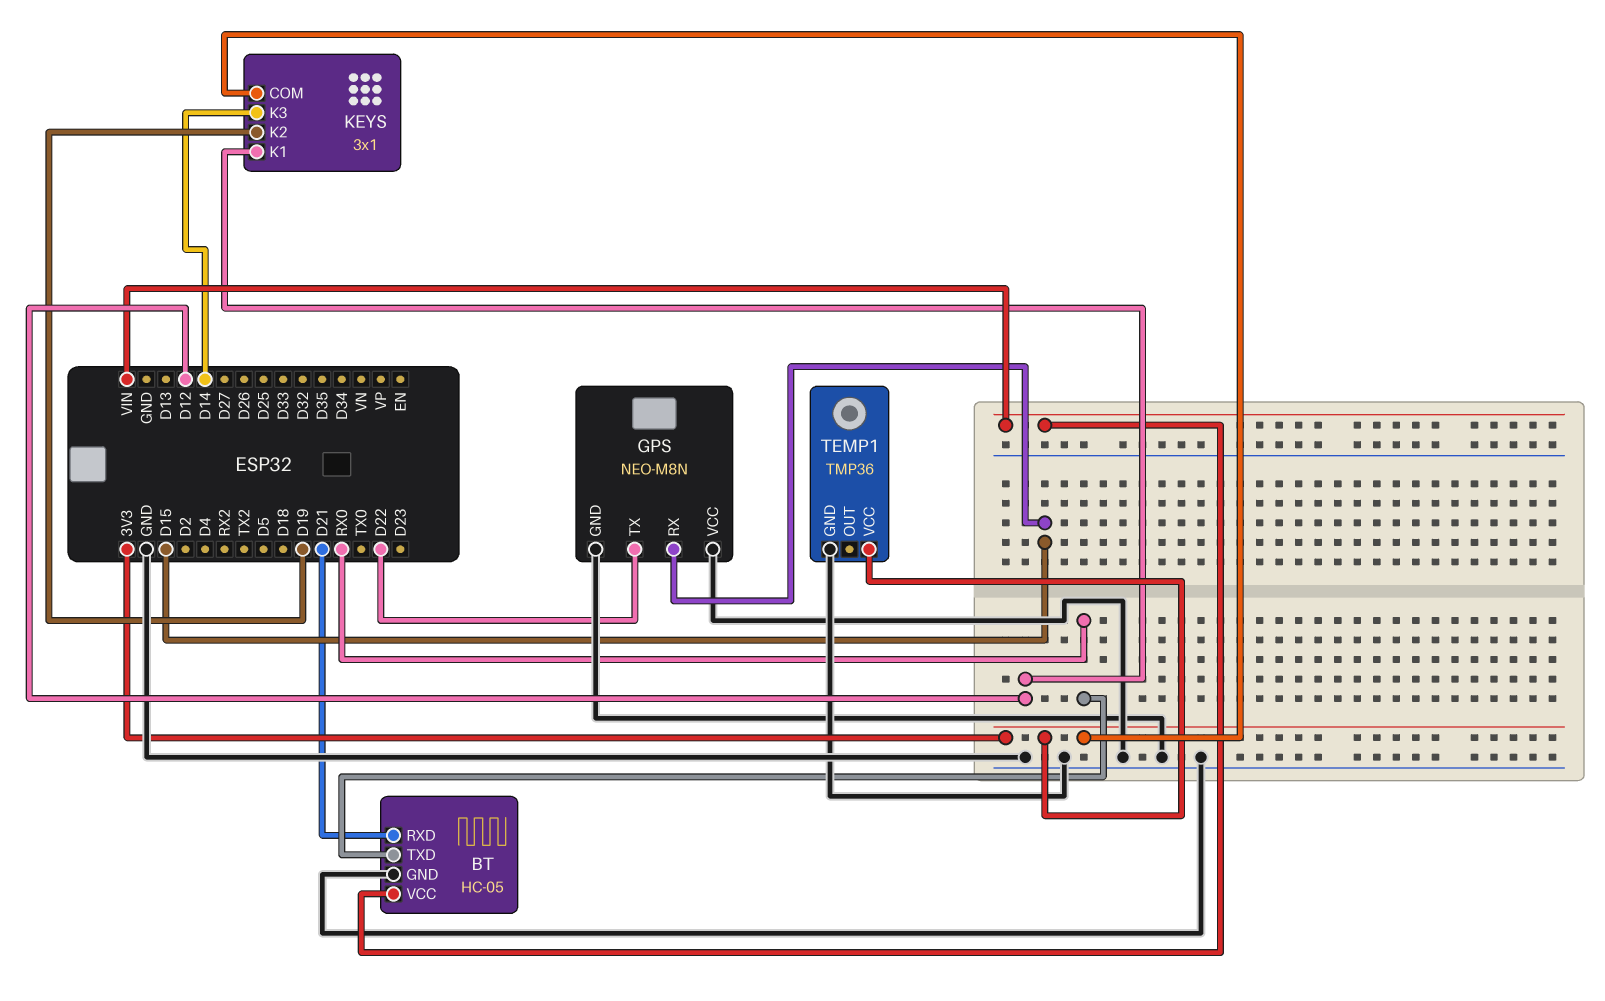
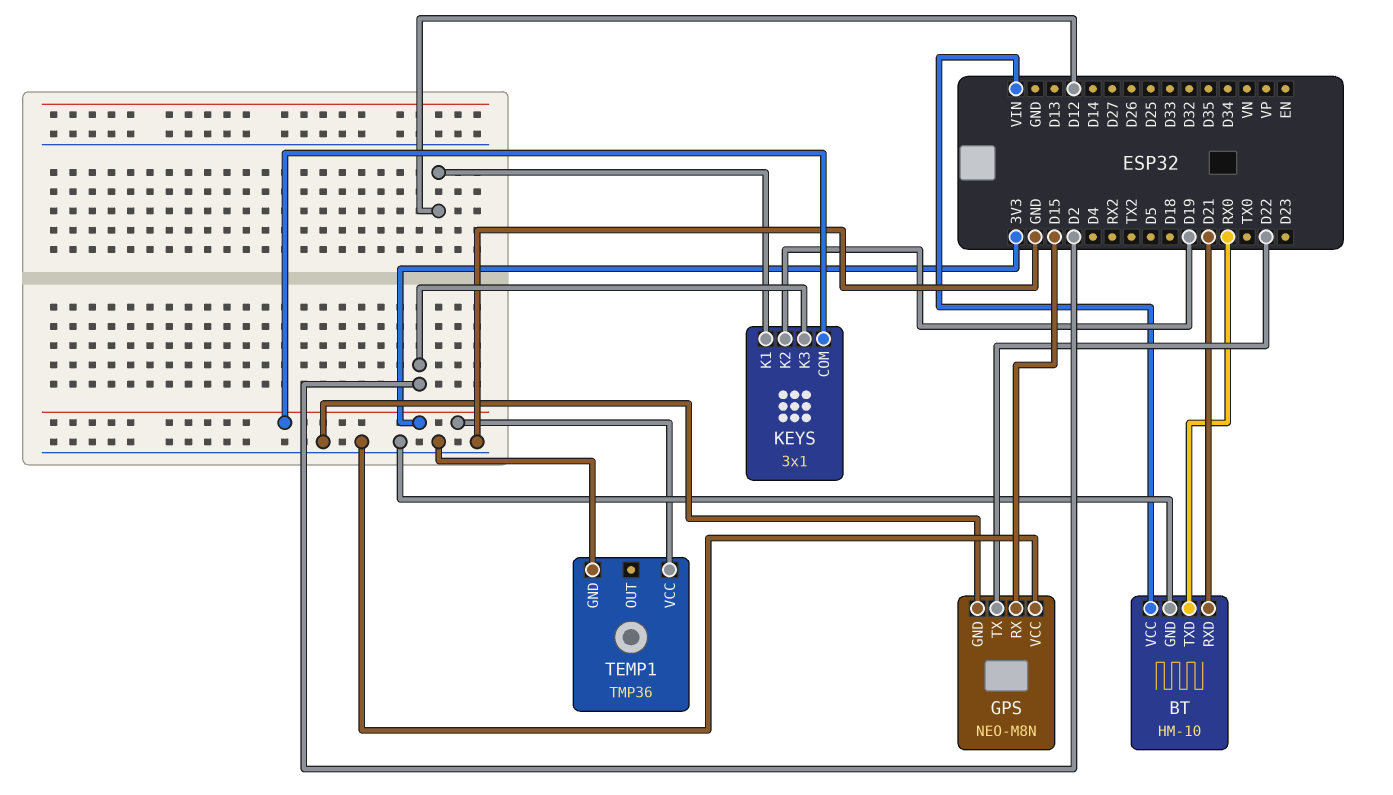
BT: HC-05 -> HM-10
KEYS pin K3: D14 -> D2

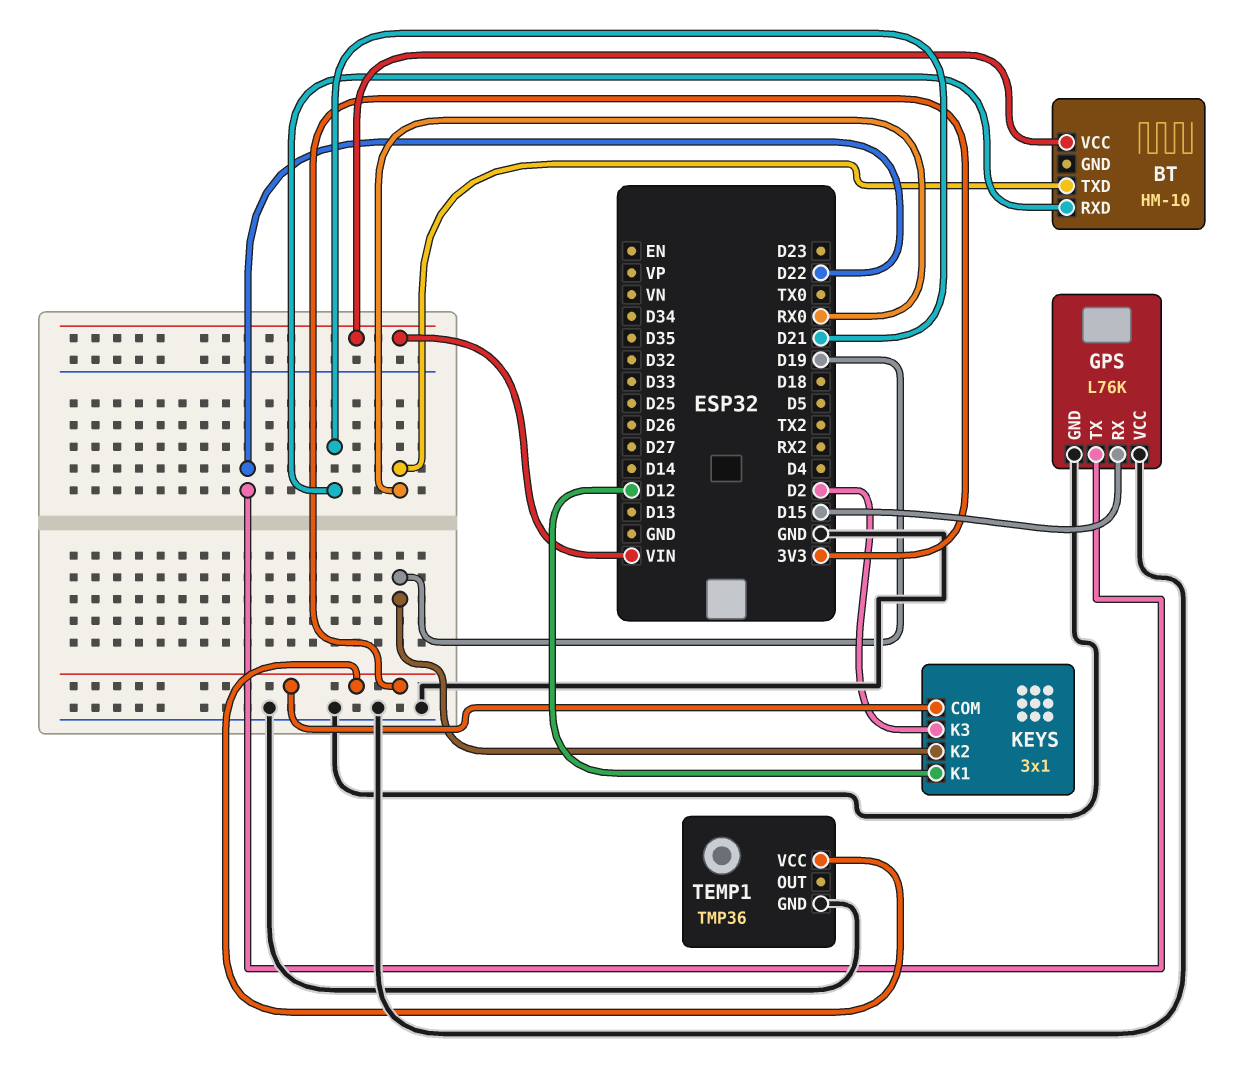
BT pin GND: GND -> none
GPS: NEO-M8N -> L76K

